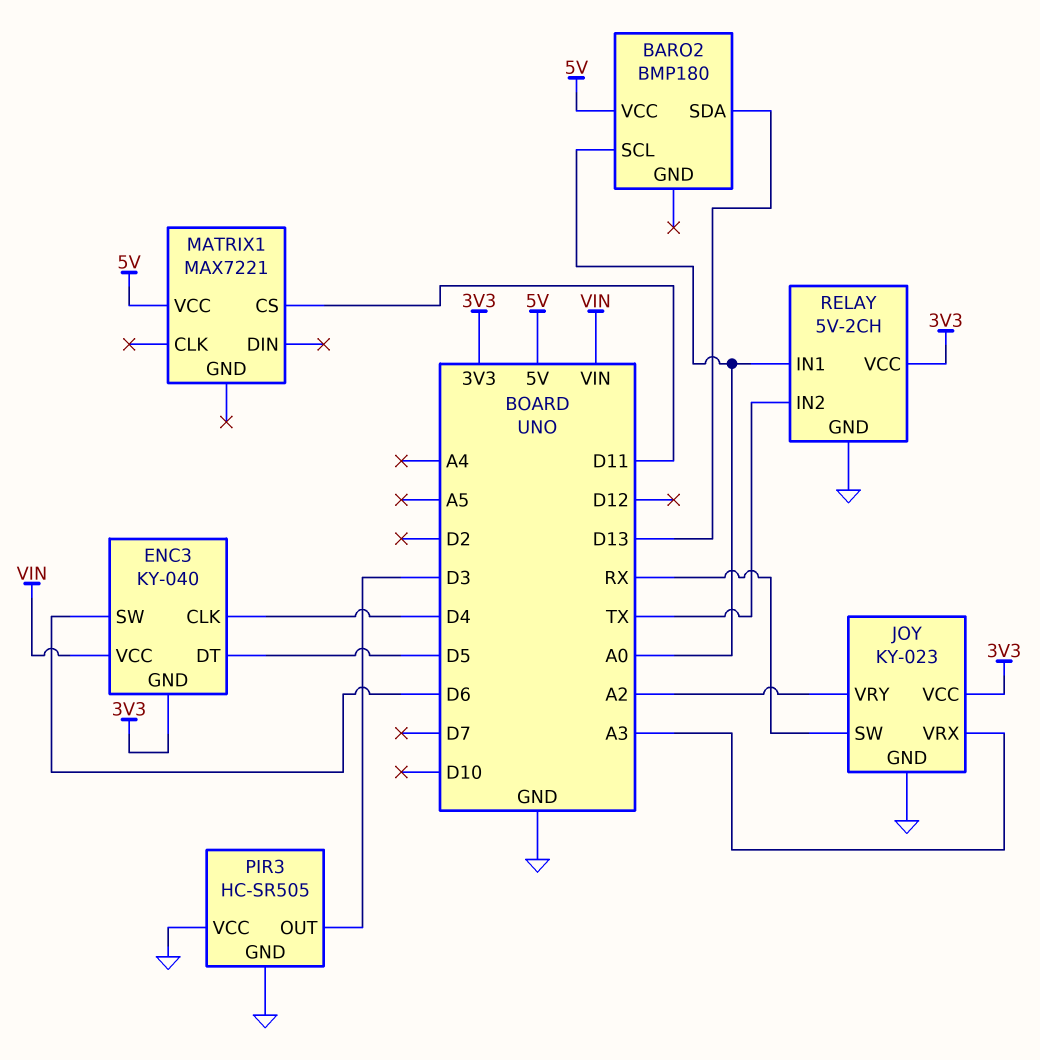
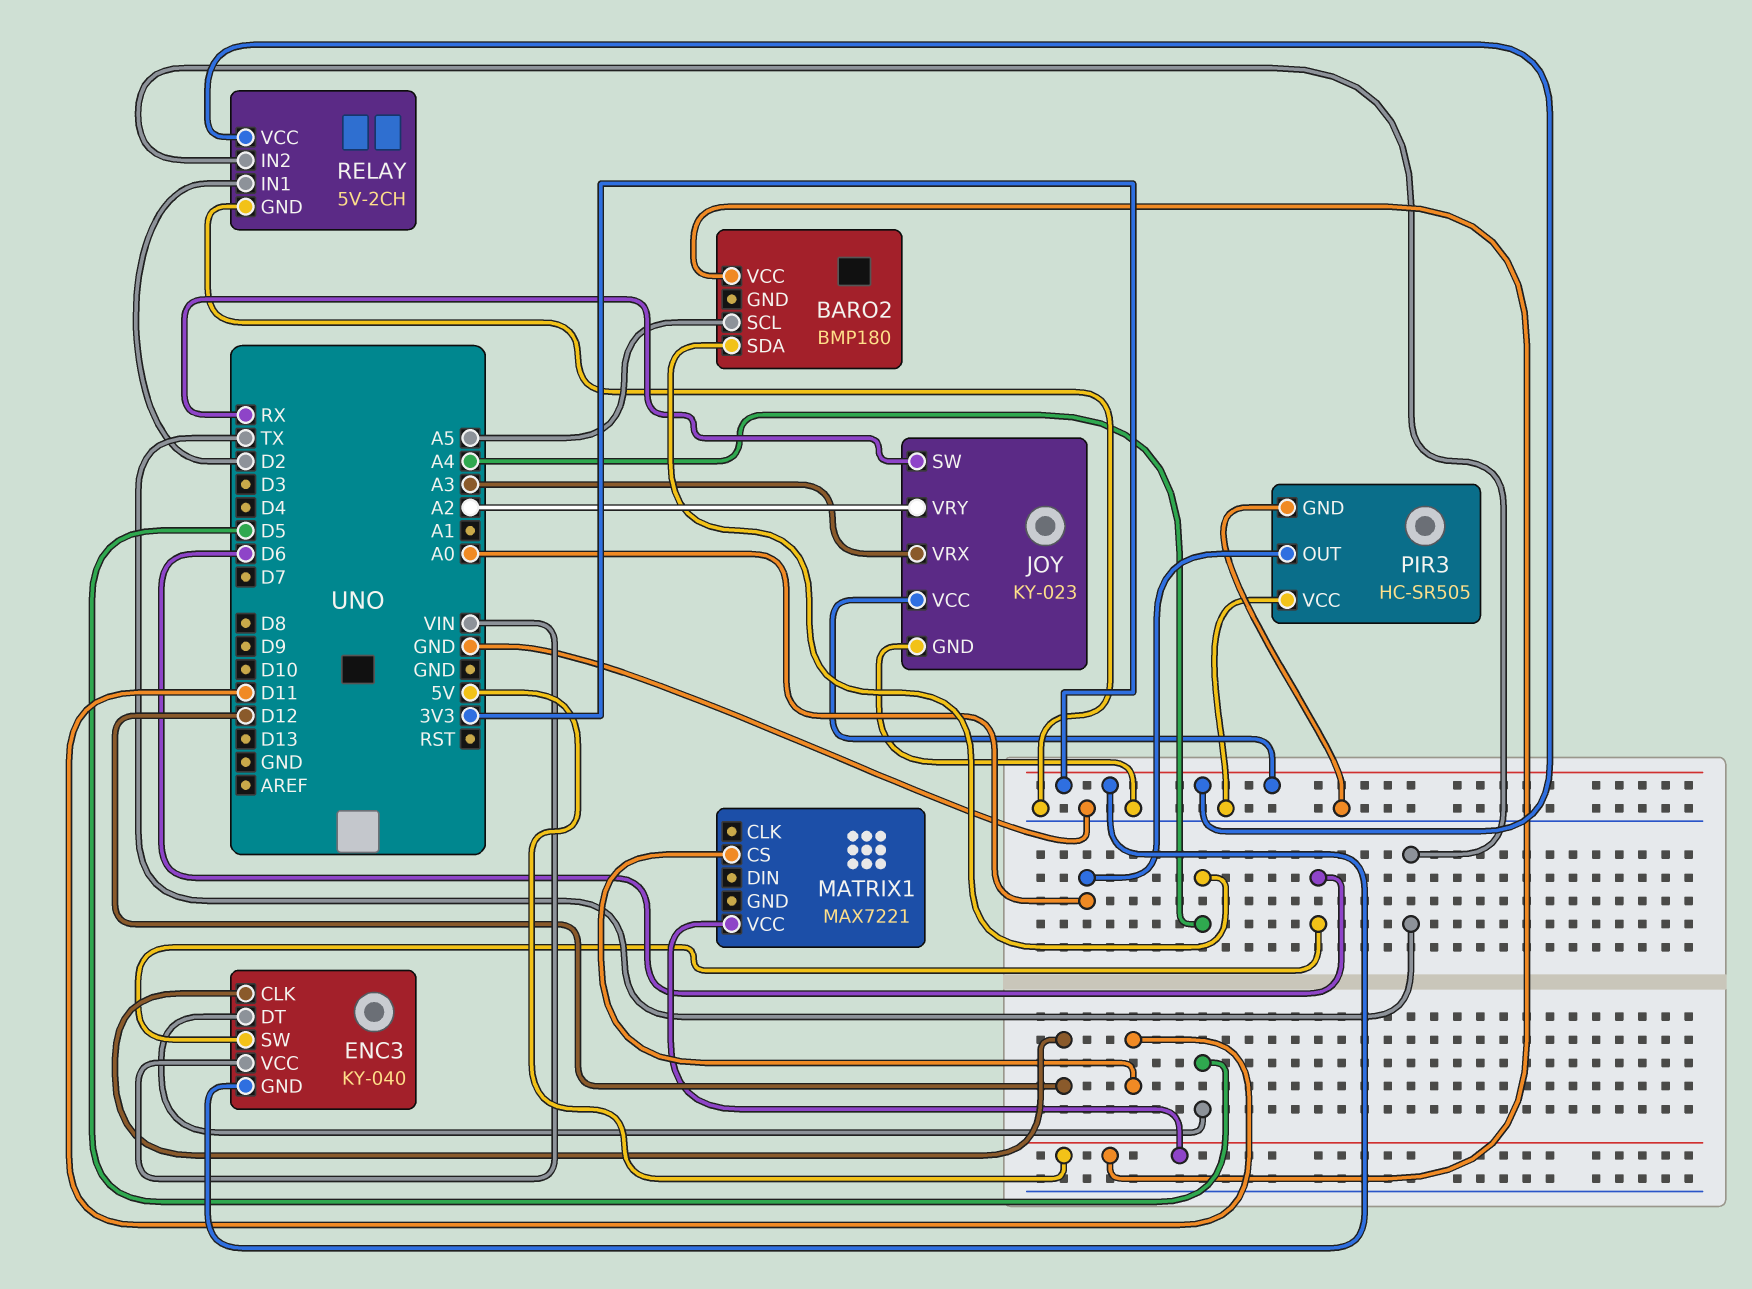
BARO2 pin SCL: A0 -> A5
BARO2 pin SDA: D13 -> A4
ENC3 pin CLK: D4 -> D12
PIR3 pin OUT: D3 -> A0
RELAY pin IN1: A0 -> D2

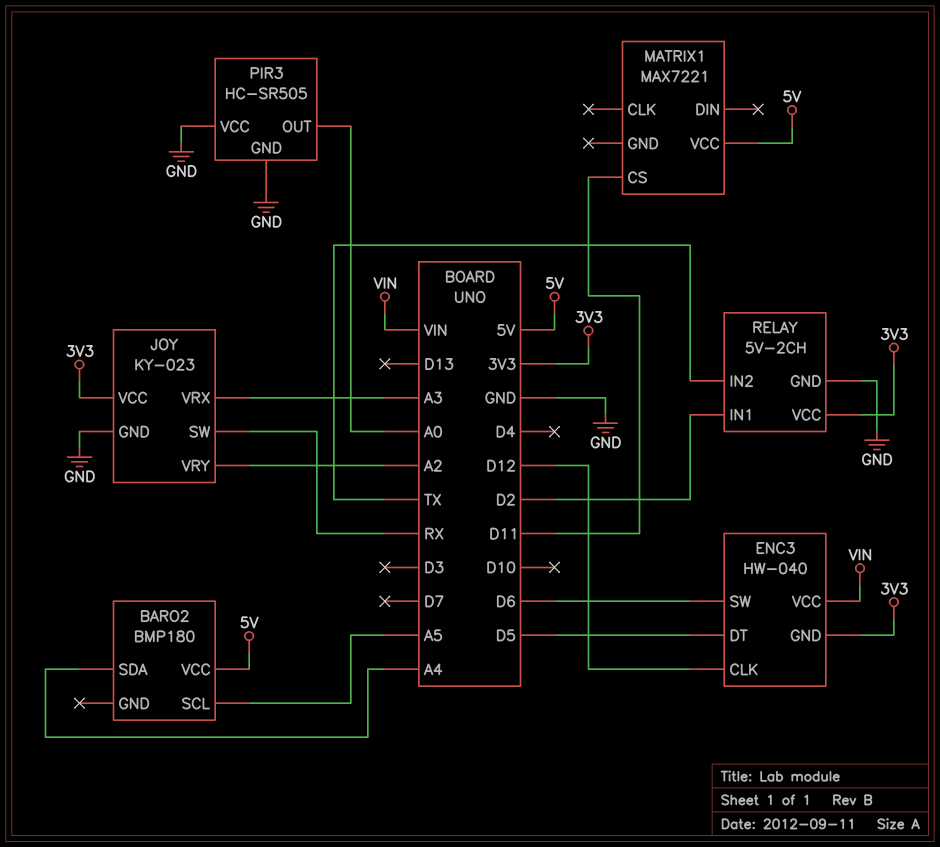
ENC3: KY-040 -> HW-040

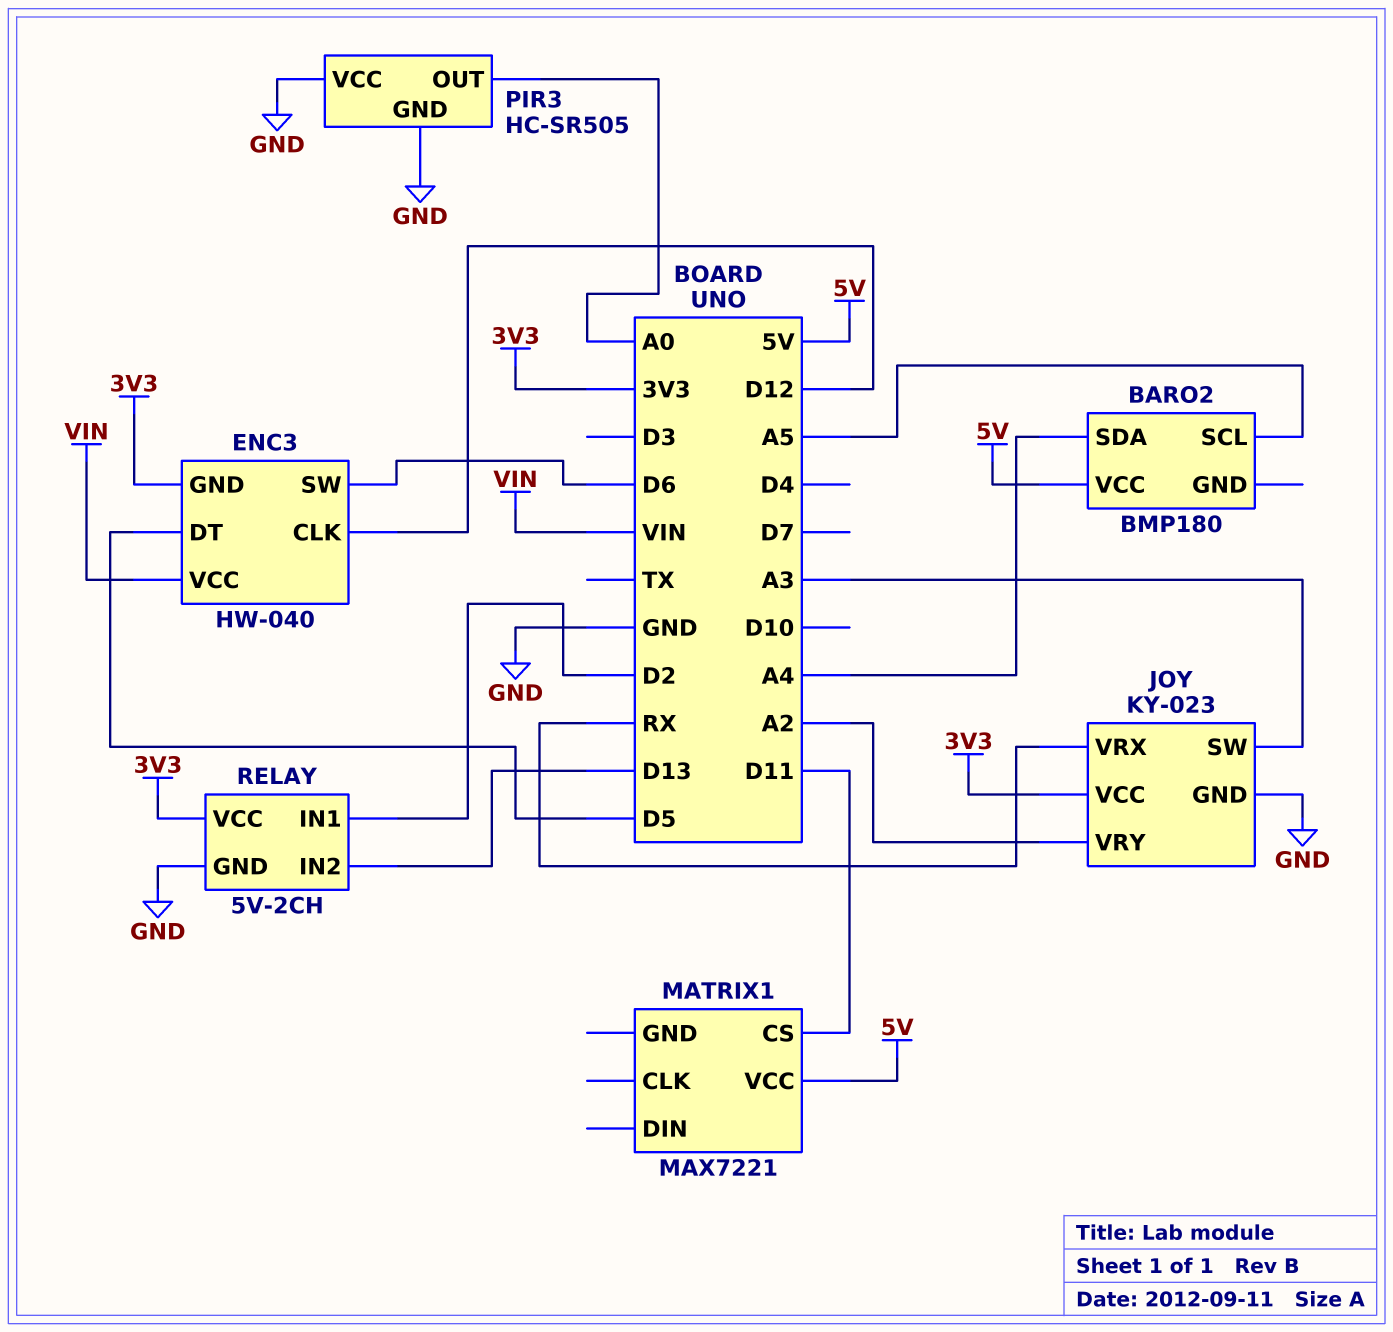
JOY pin SW: RX -> A3
JOY pin VRX: A3 -> RX
RELAY pin IN2: TX -> D13

